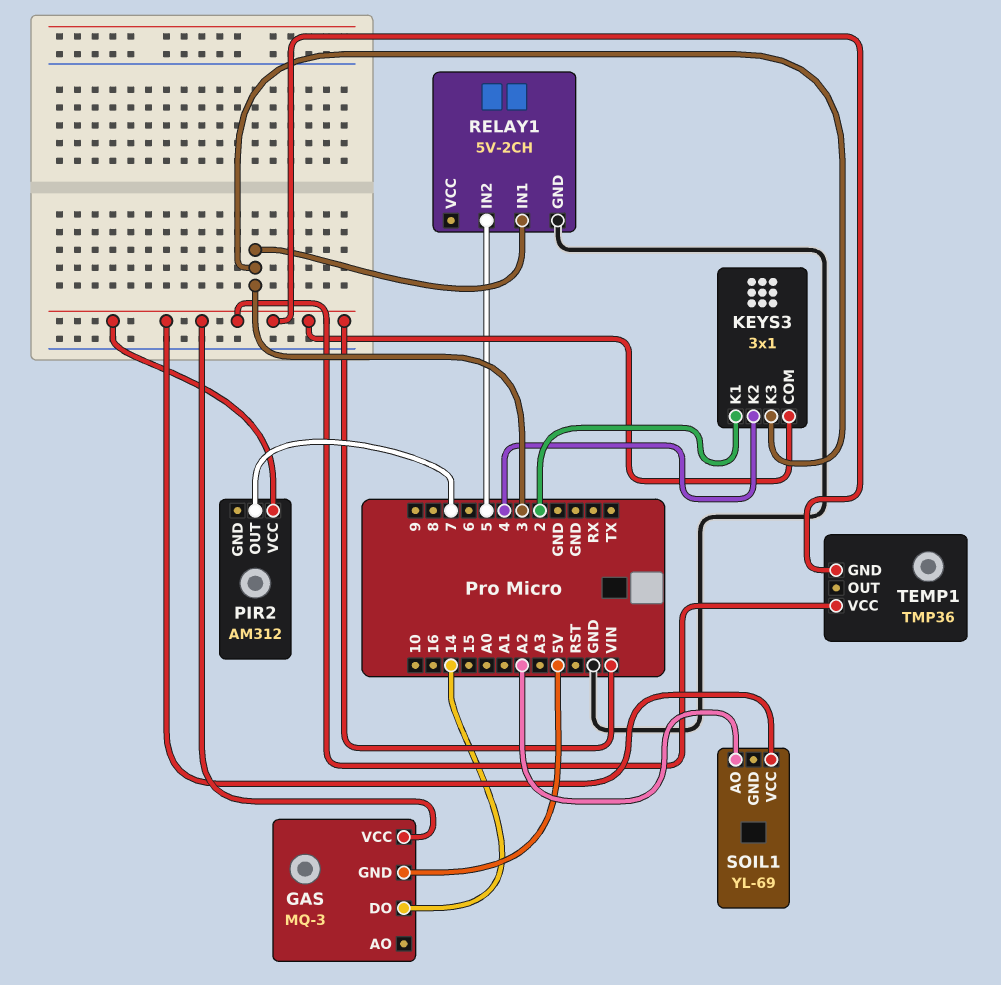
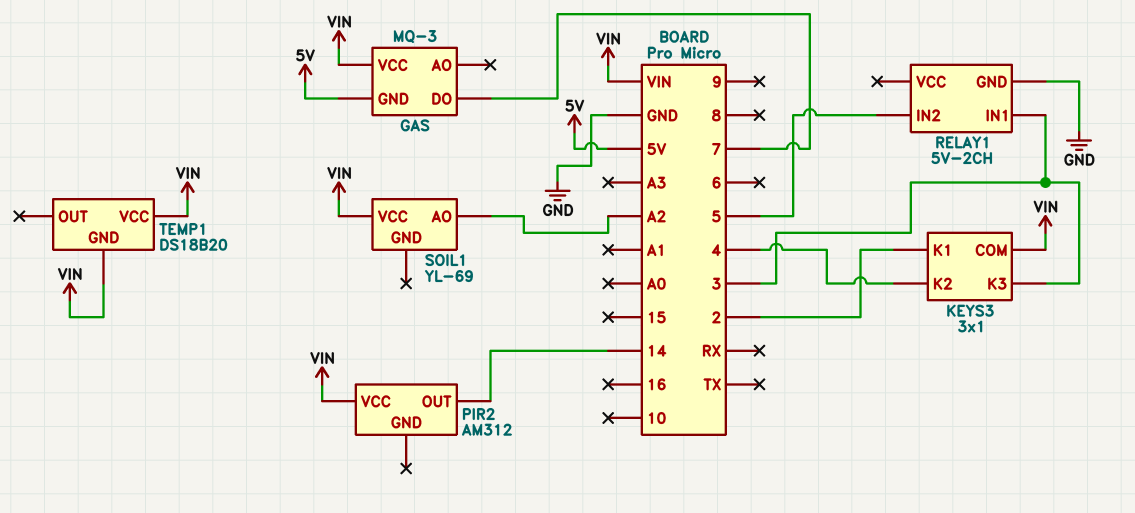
GAS pin DO: 14 -> 7
PIR2 pin OUT: 7 -> 14
TEMP1: TMP36 -> DS18B20

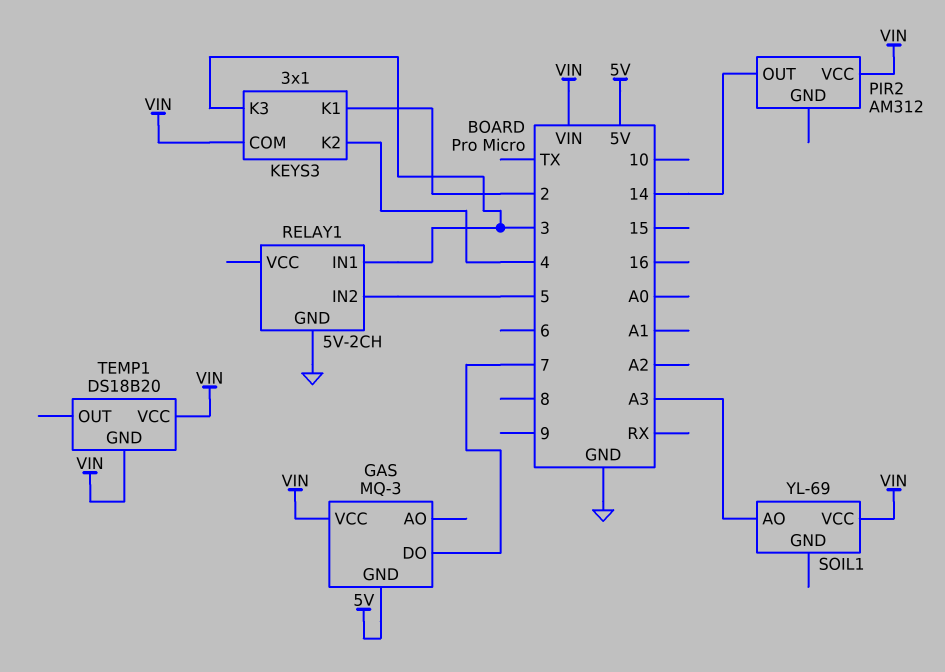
SOIL1 pin AO: A2 -> A3

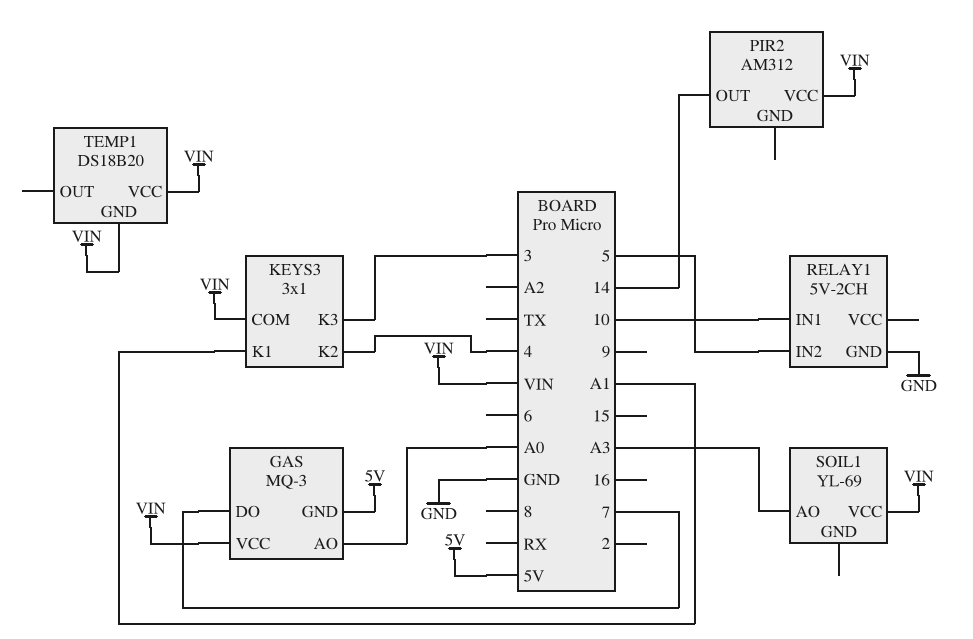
GAS pin AO: none -> A0
KEYS3 pin K1: 2 -> A1
RELAY1 pin IN1: 3 -> 10

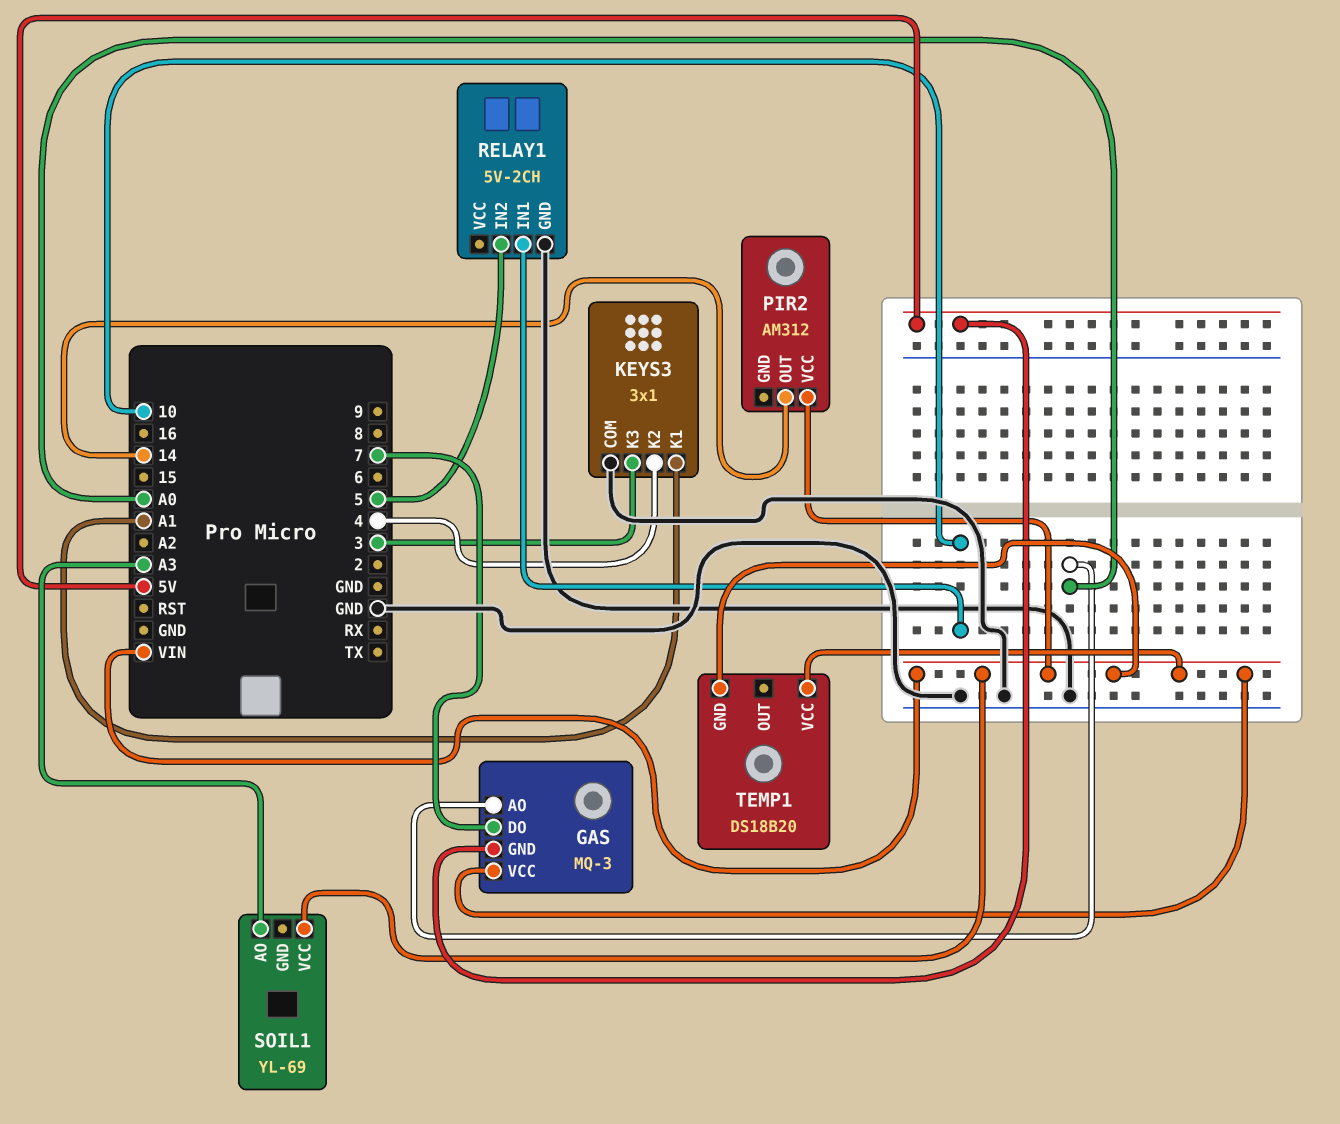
KEYS3 pin COM: VIN -> GND

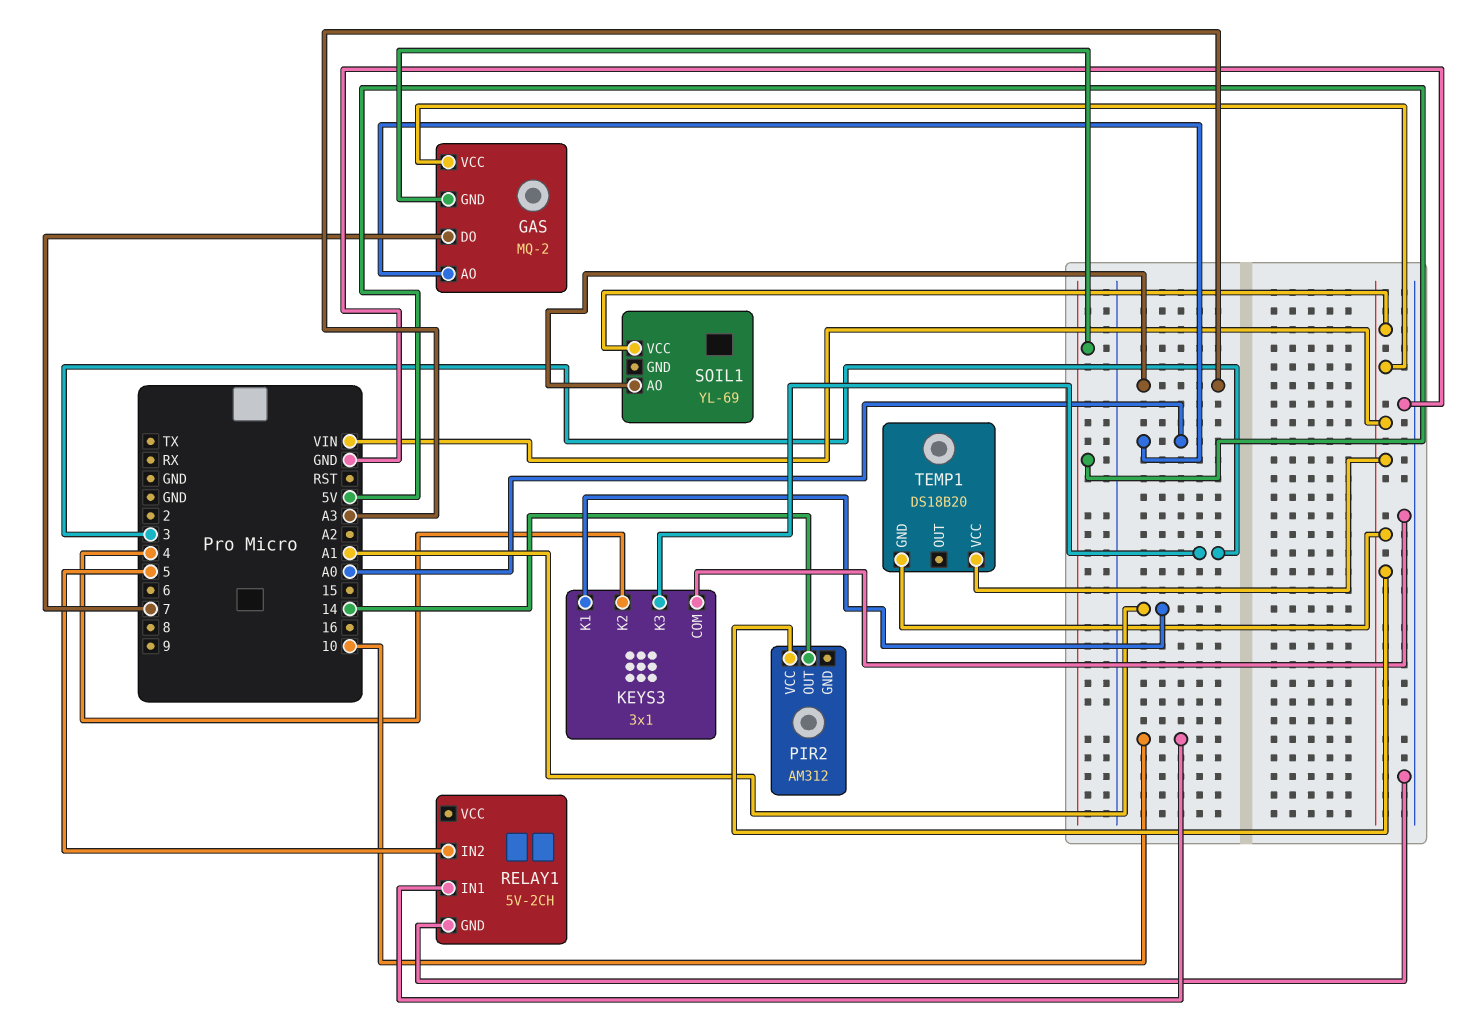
GAS: MQ-3 -> MQ-2

